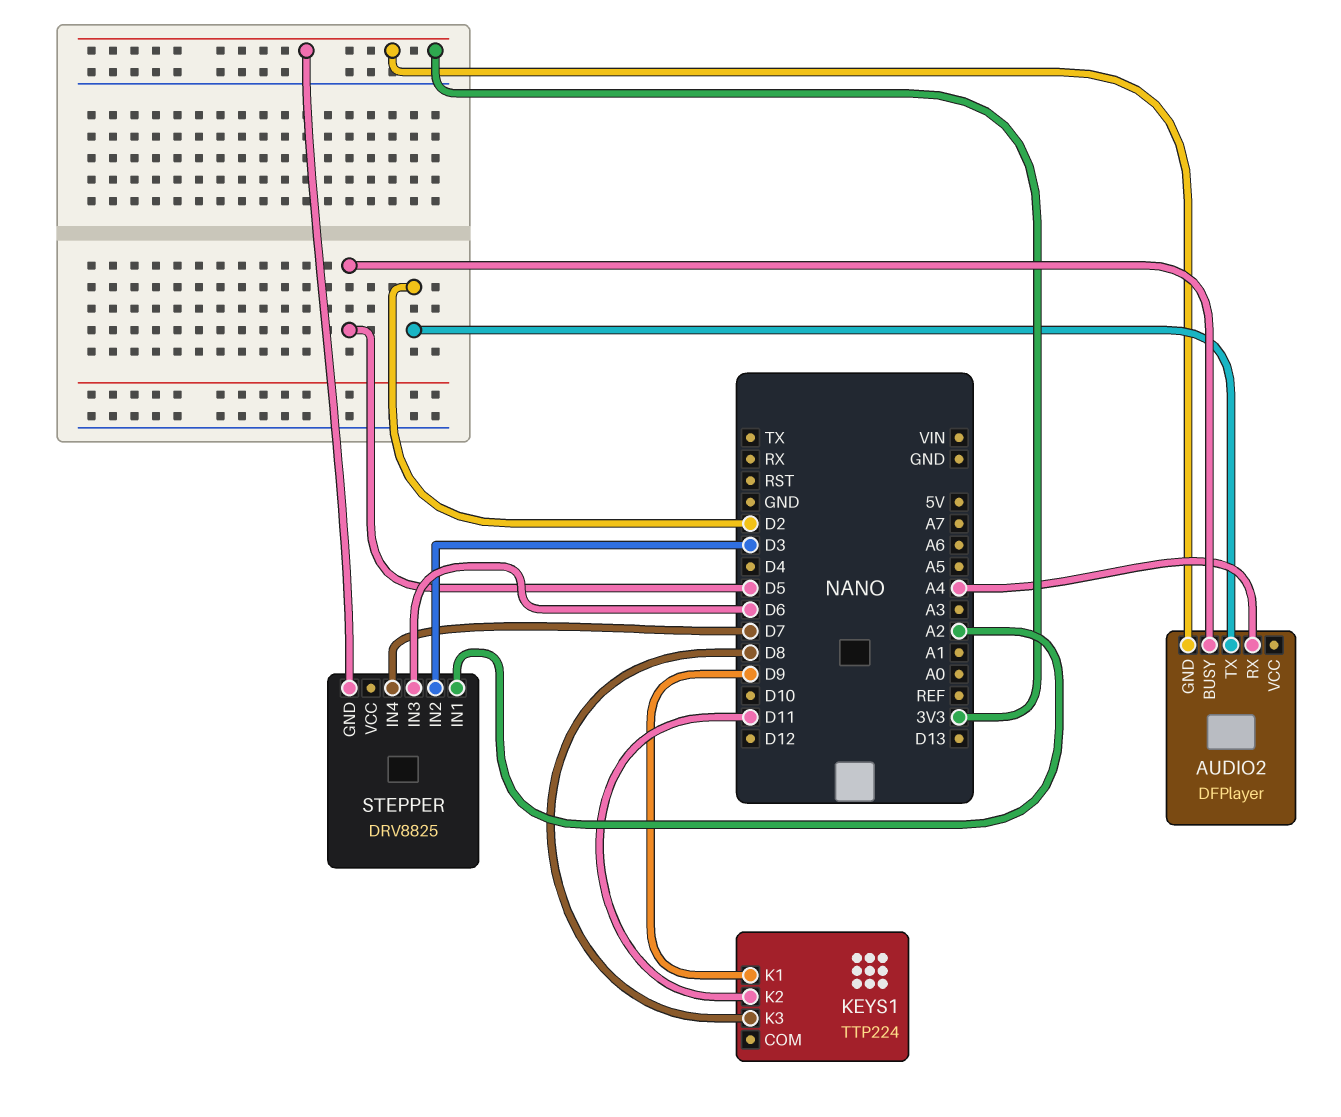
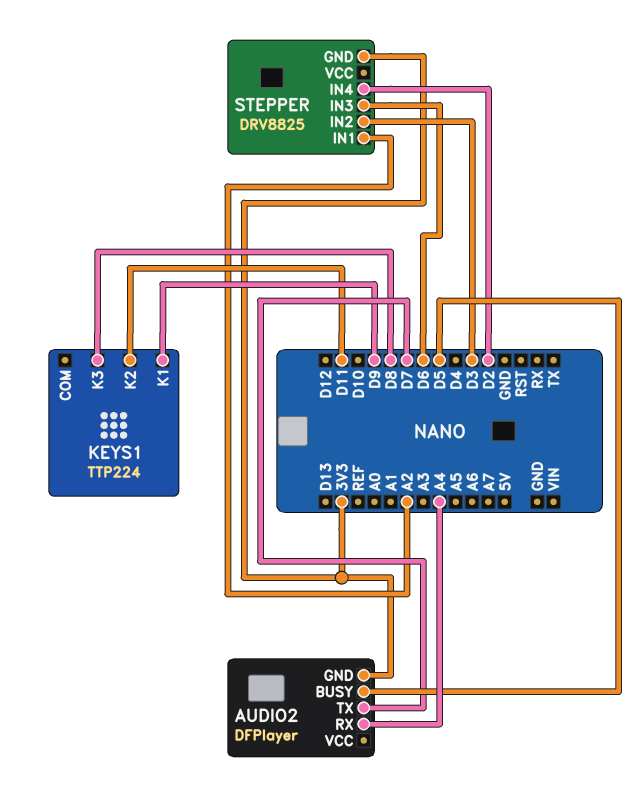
AUDIO2 pin TX: D2 -> D7
STEPPER pin IN4: D7 -> D2

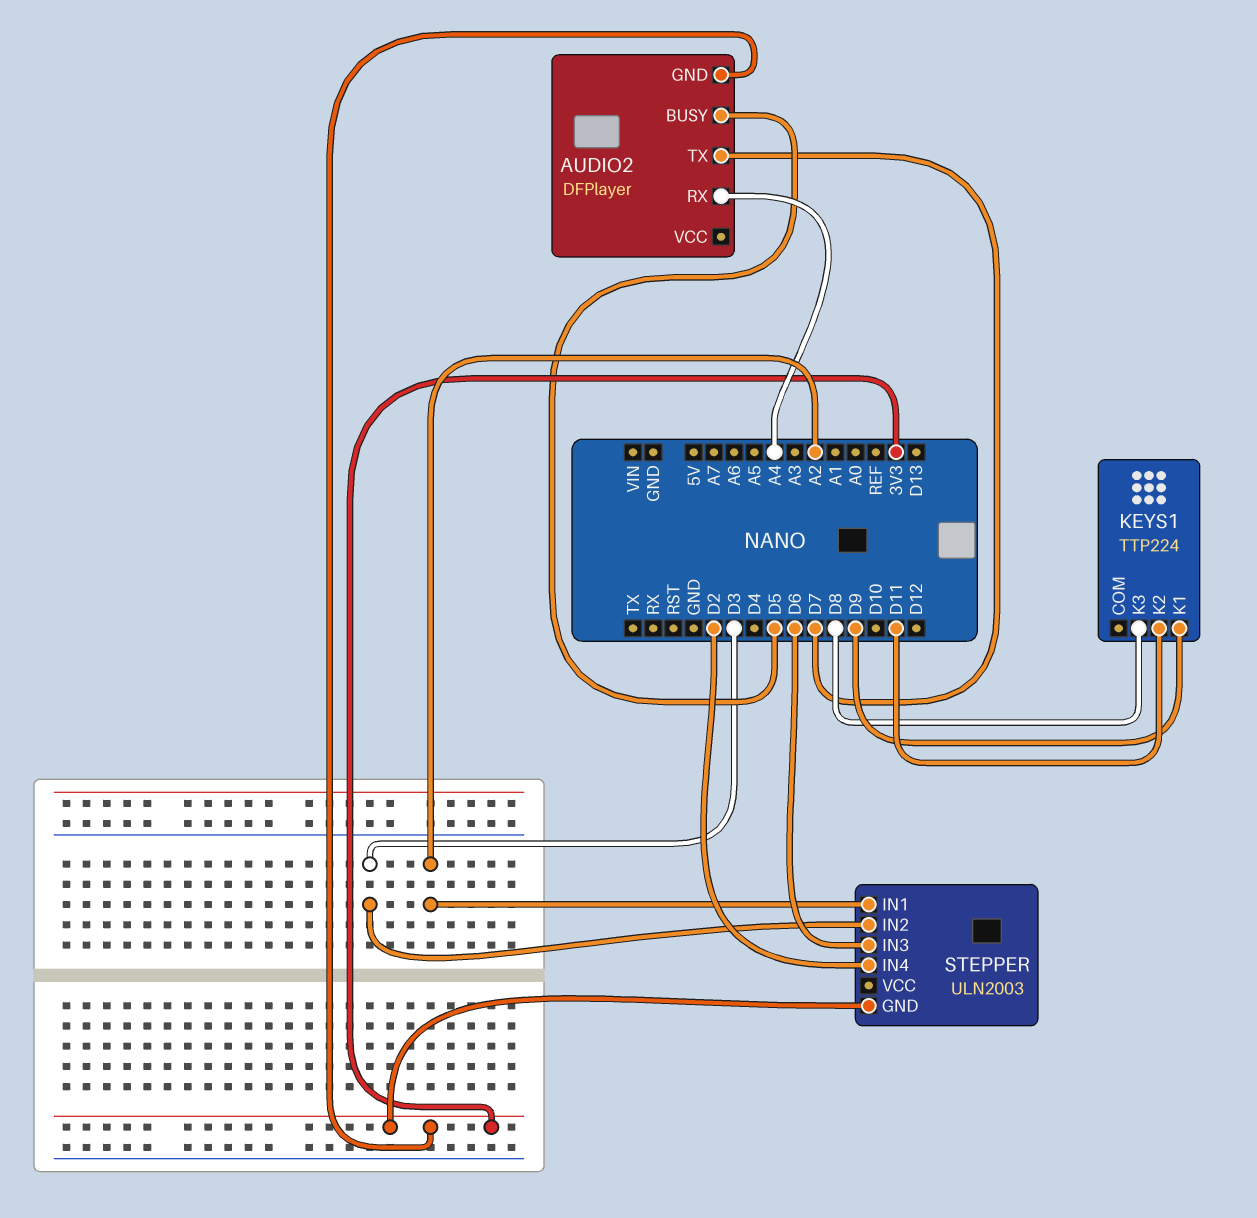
STEPPER: DRV8825 -> ULN2003

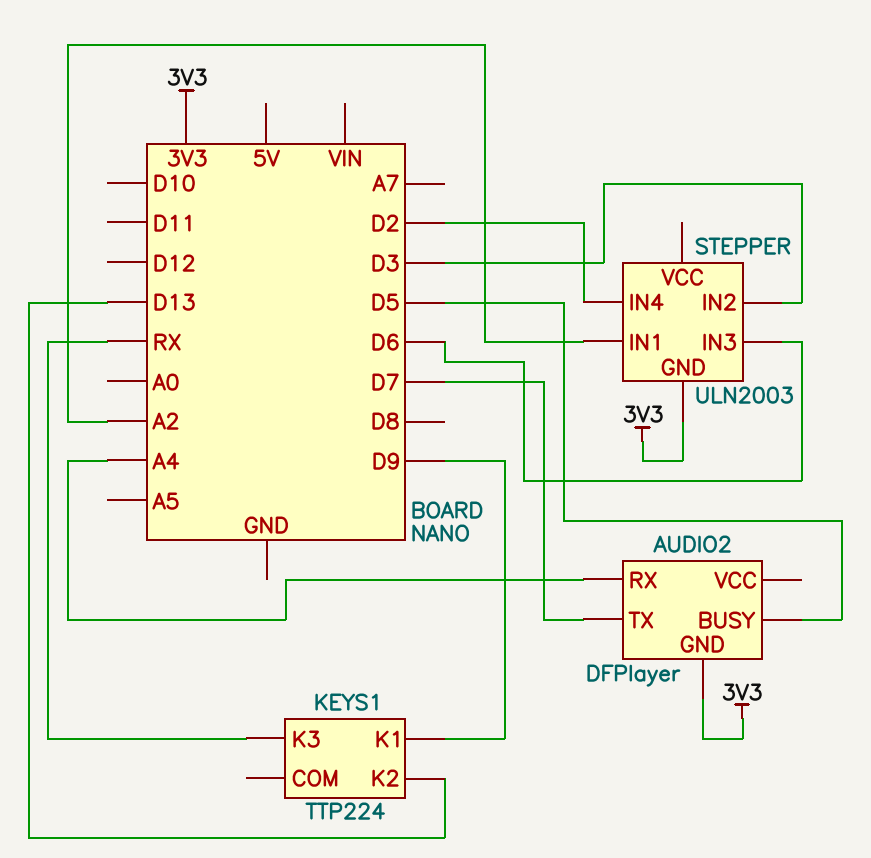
KEYS1 pin K2: D11 -> D13
KEYS1 pin K3: D8 -> RX

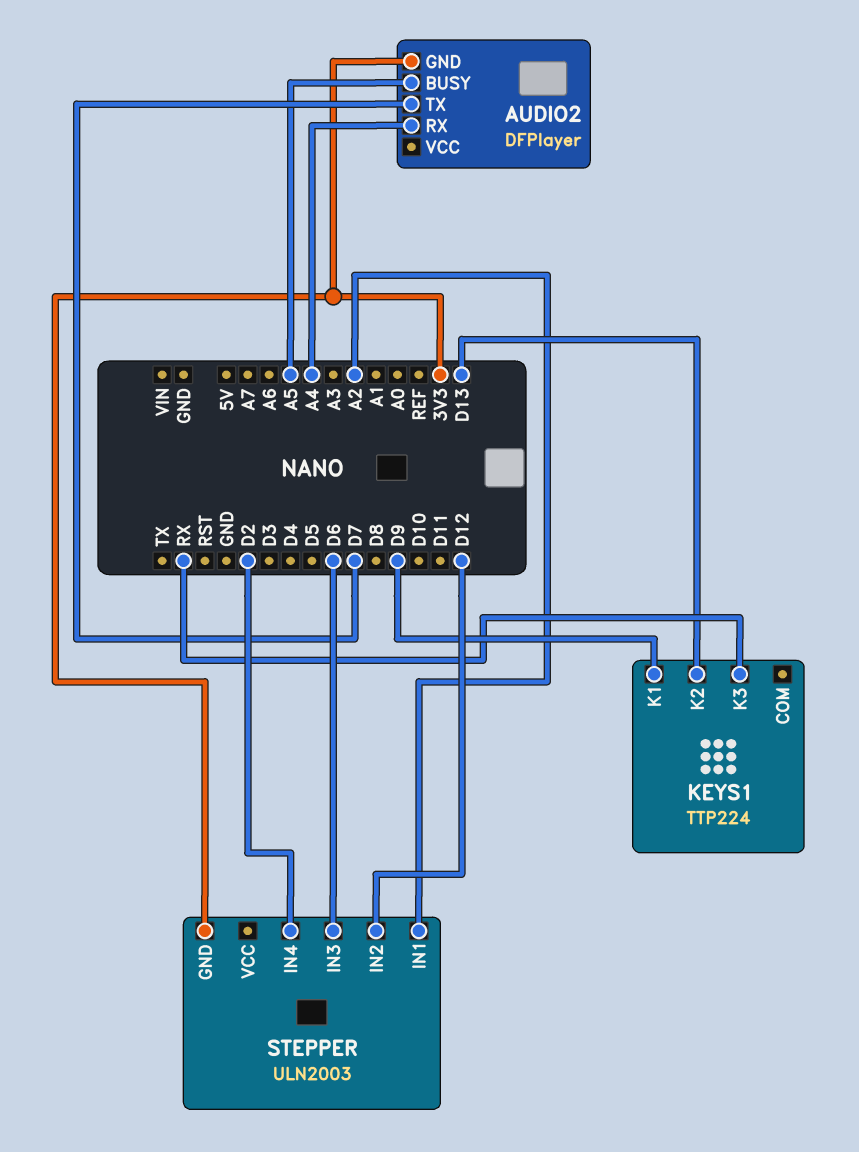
AUDIO2 pin BUSY: D5 -> A5
STEPPER pin IN2: D3 -> D12

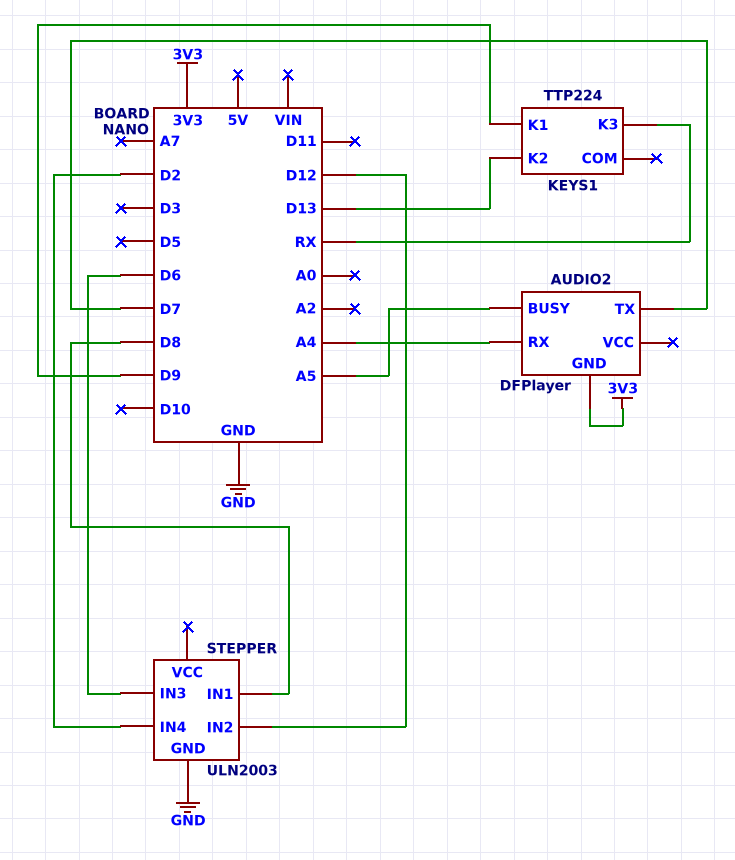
STEPPER pin GND: 3V3 -> GND
STEPPER pin IN1: A2 -> D8

